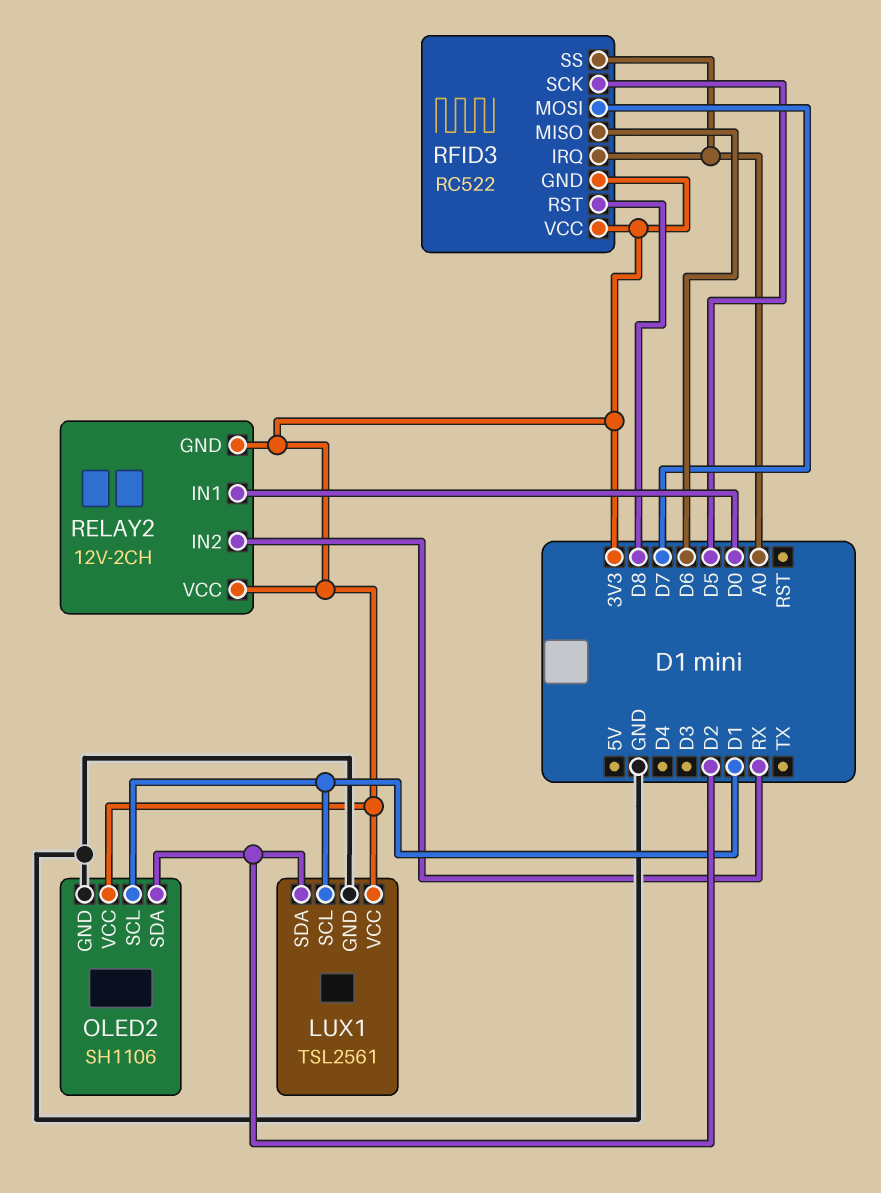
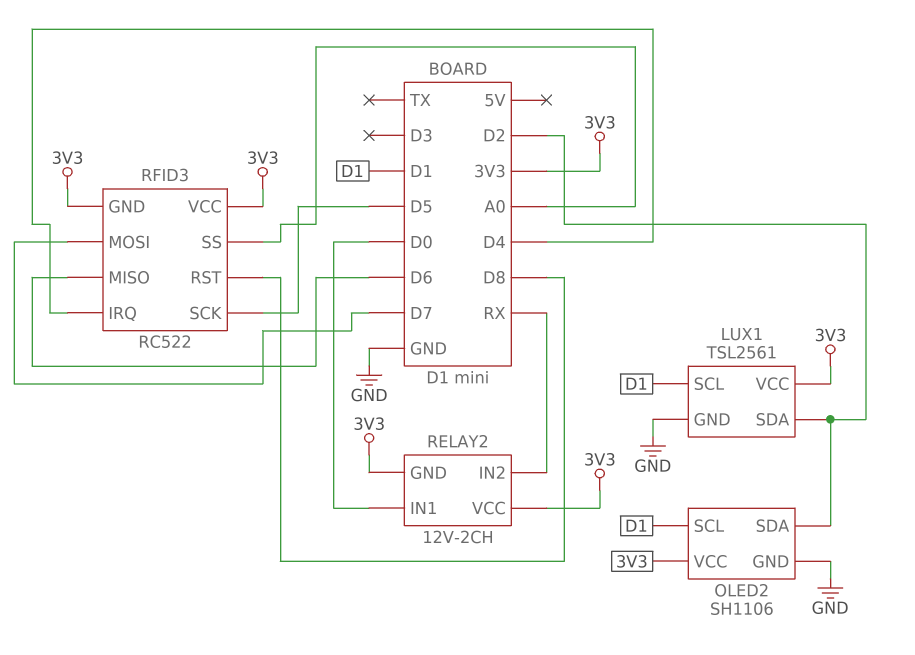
RFID3 pin IRQ: A0 -> D4

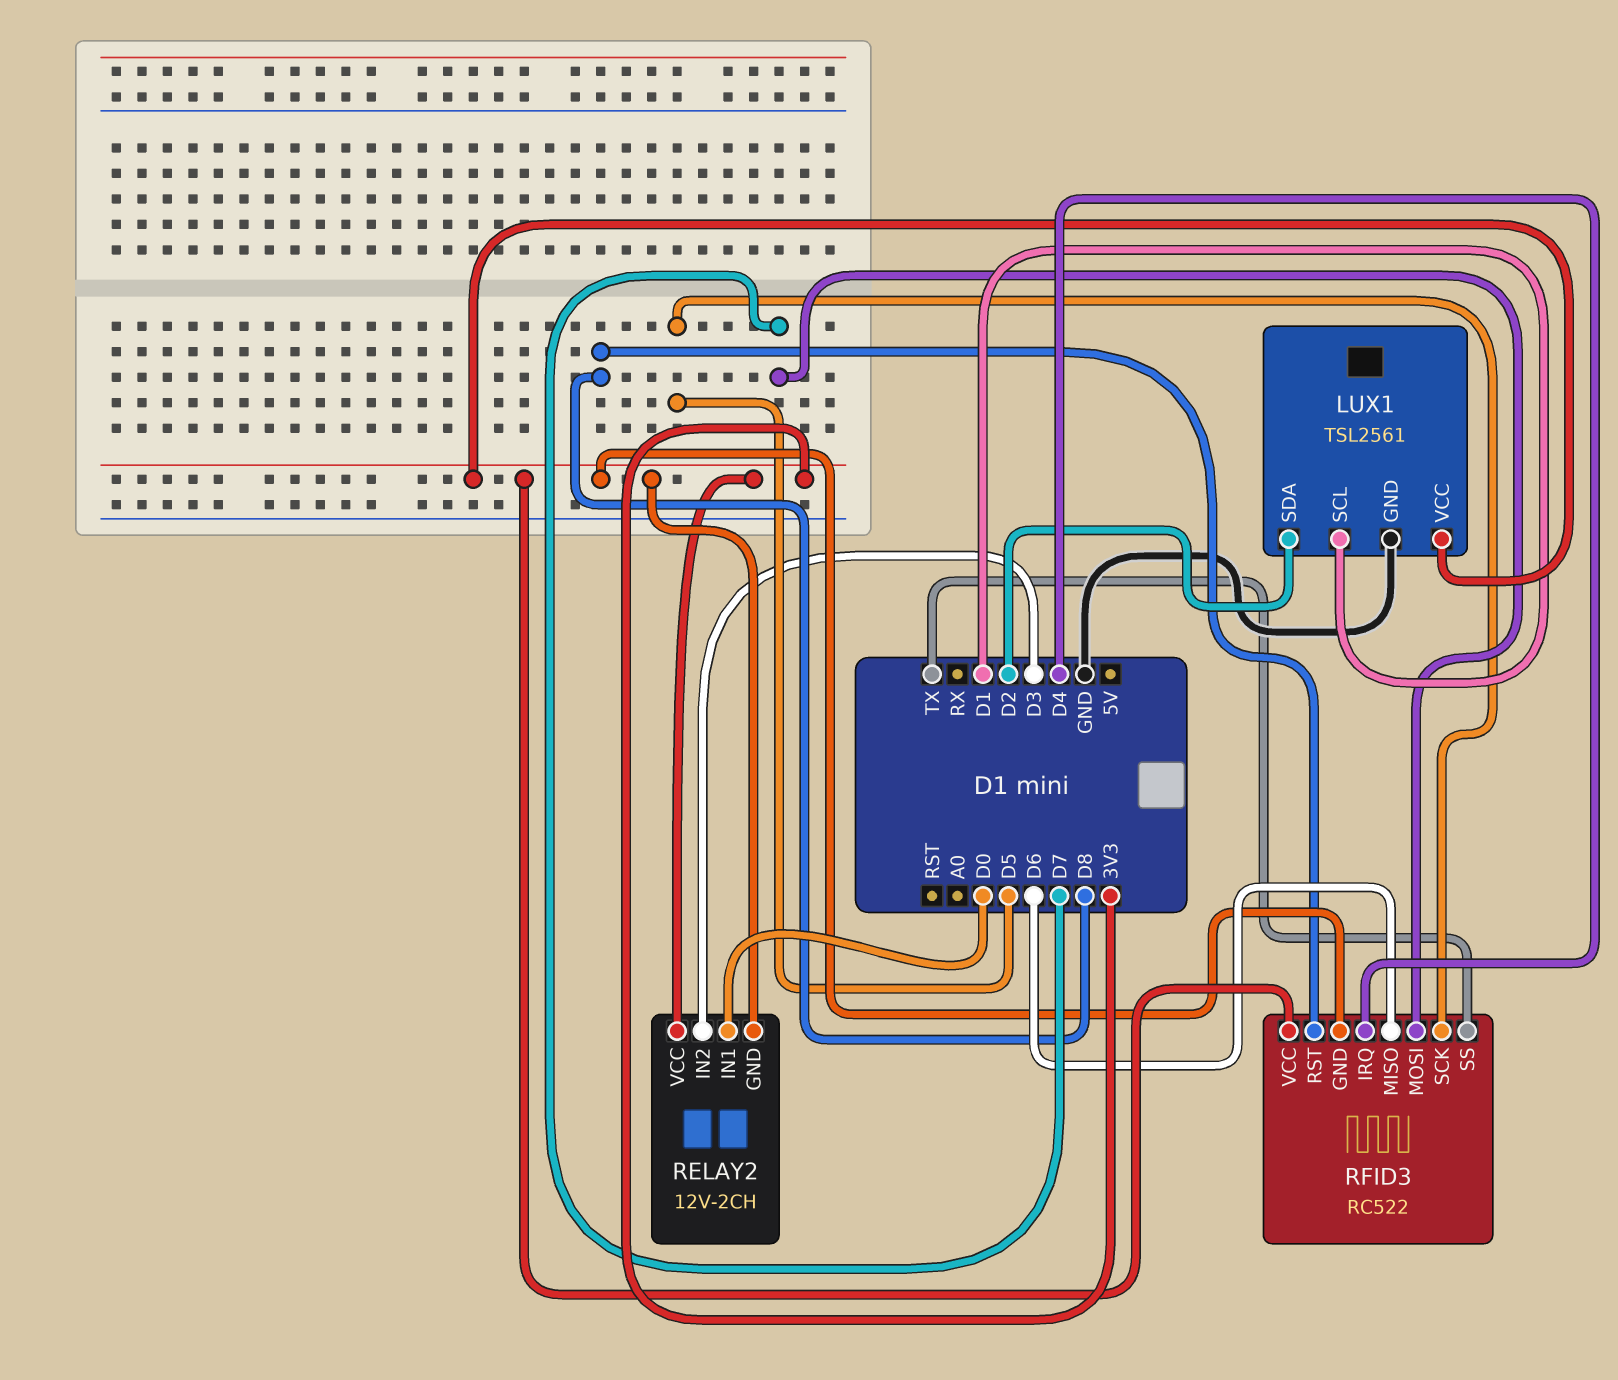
OLED2: SH1106 -> none
OLED2 pin GND: GND -> none
OLED2 pin SCL: D1 -> none
OLED2 pin SDA: D2 -> none
OLED2 pin VCC: 3V3 -> none
RELAY2 pin IN2: RX -> D3
RFID3 pin SS: A0 -> TX

